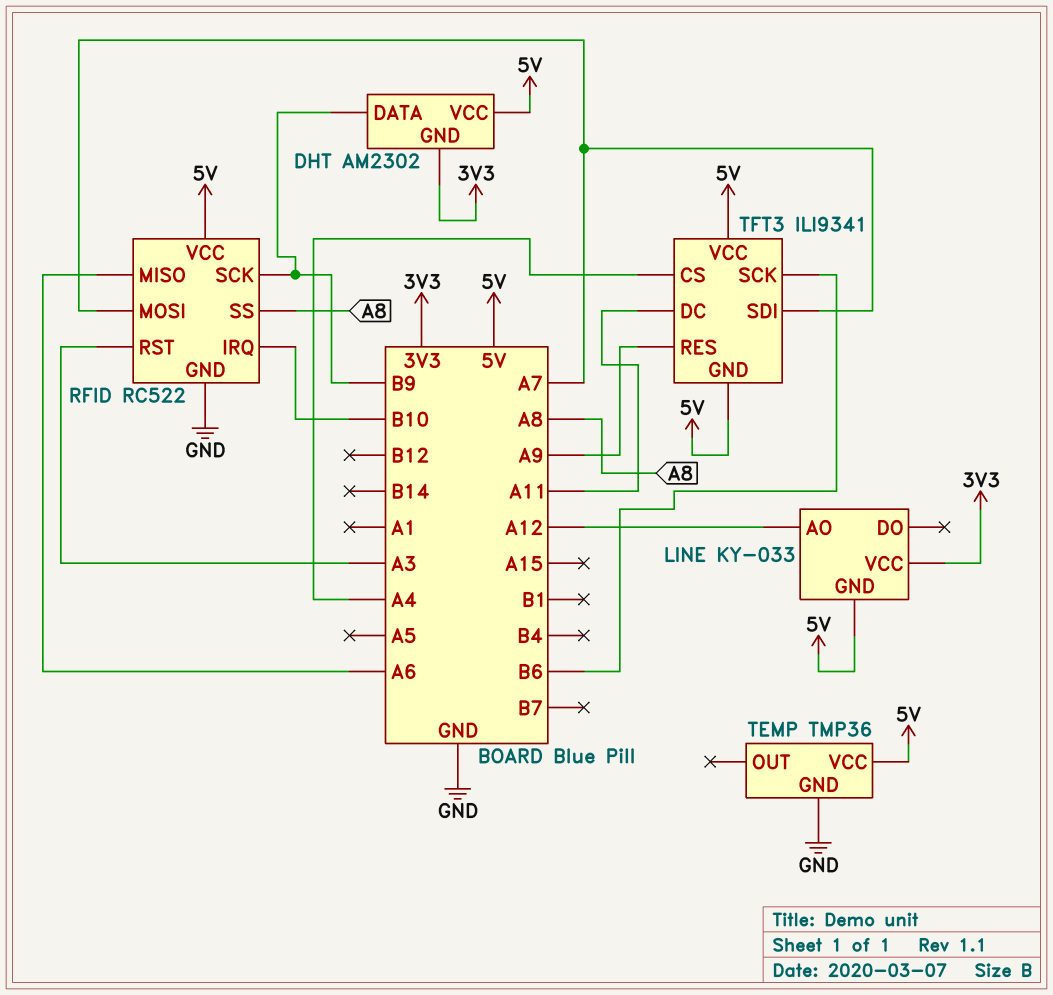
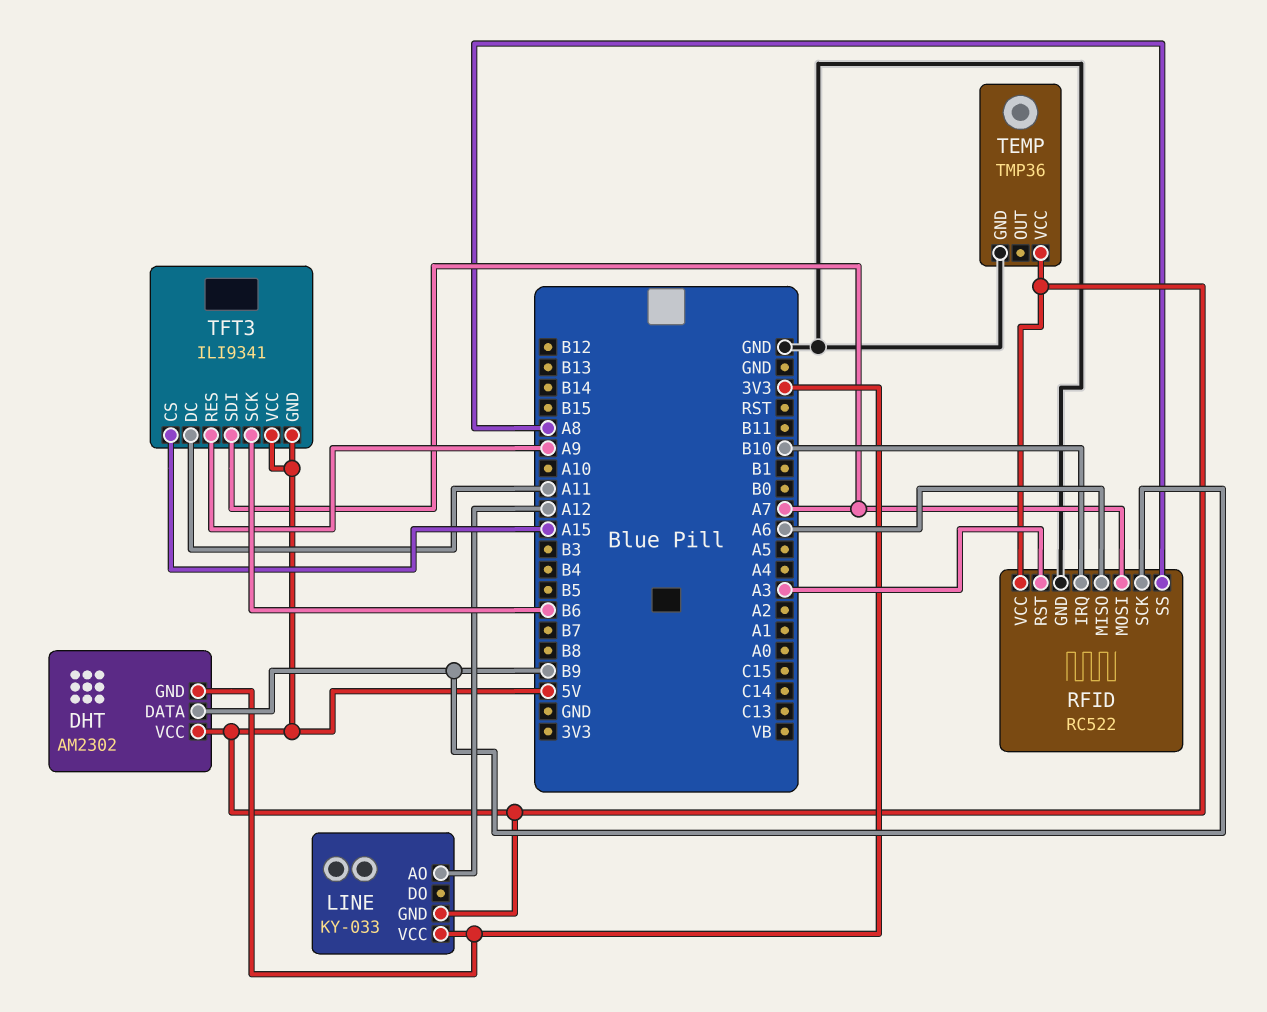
TFT3 pin CS: A4 -> A15

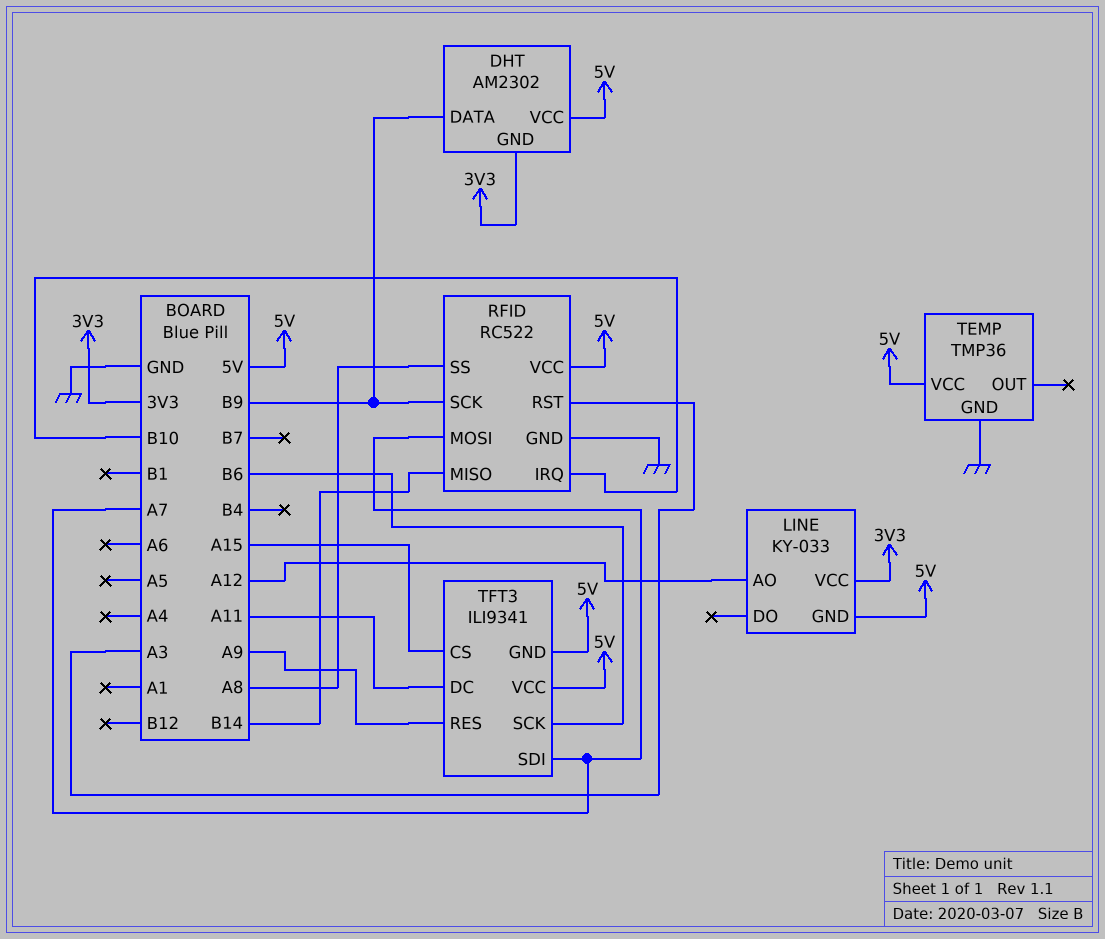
RFID pin MISO: A6 -> B14

